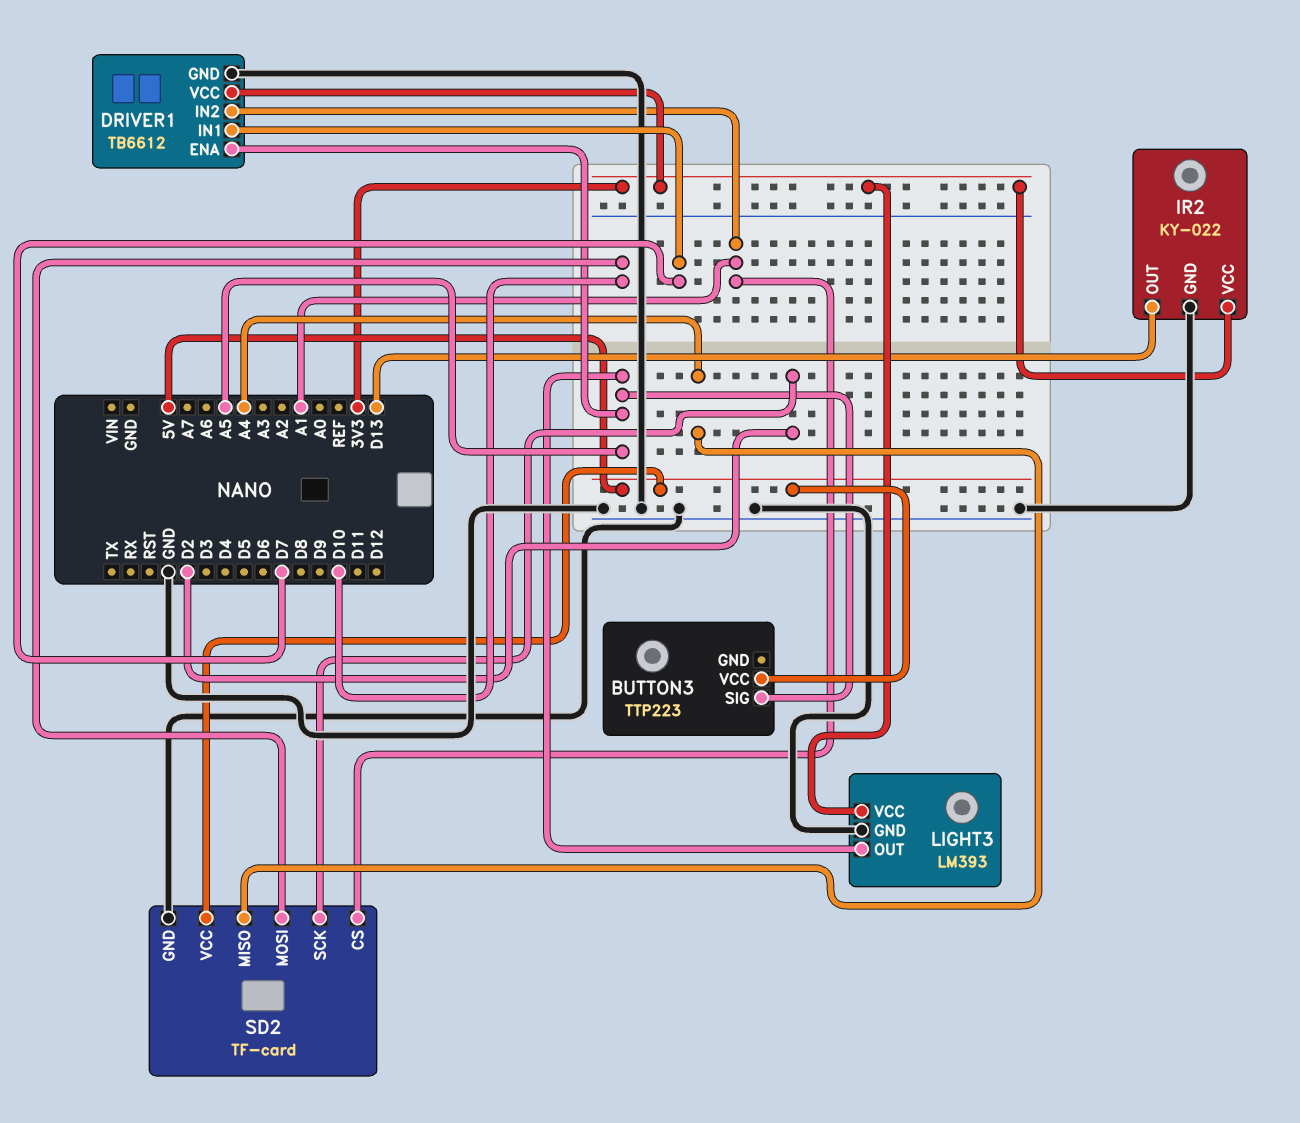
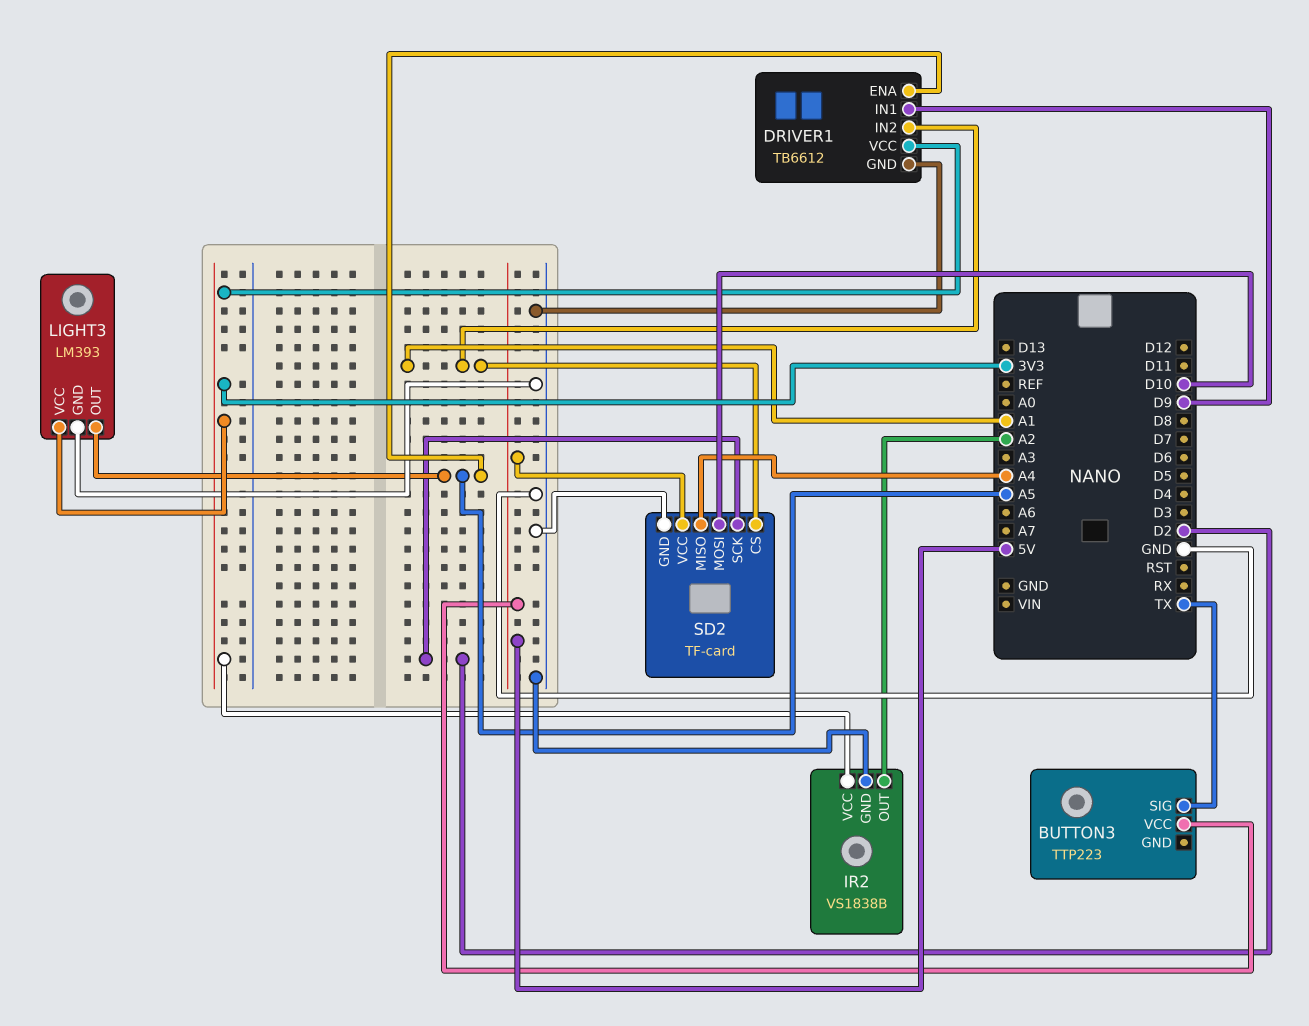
BUTTON3 pin SIG: A5 -> TX
DRIVER1 pin IN1: D7 -> D9
IR2: KY-022 -> VS1838B
IR2 pin OUT: D13 -> A2

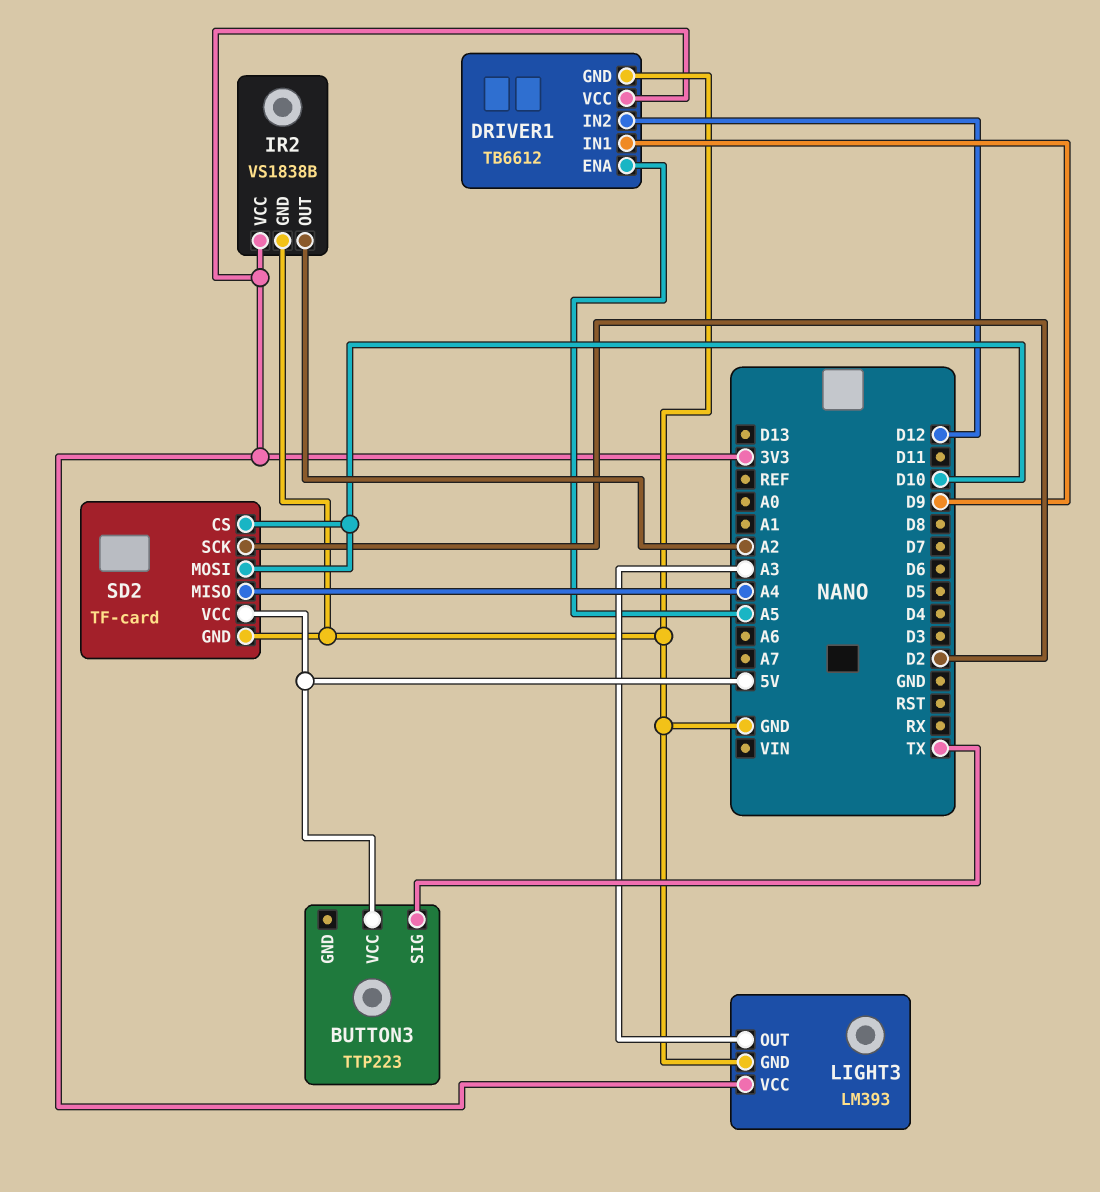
DRIVER1 pin IN2: A1 -> D12
LIGHT3 pin OUT: A5 -> A3
SD2 pin CS: A1 -> D10

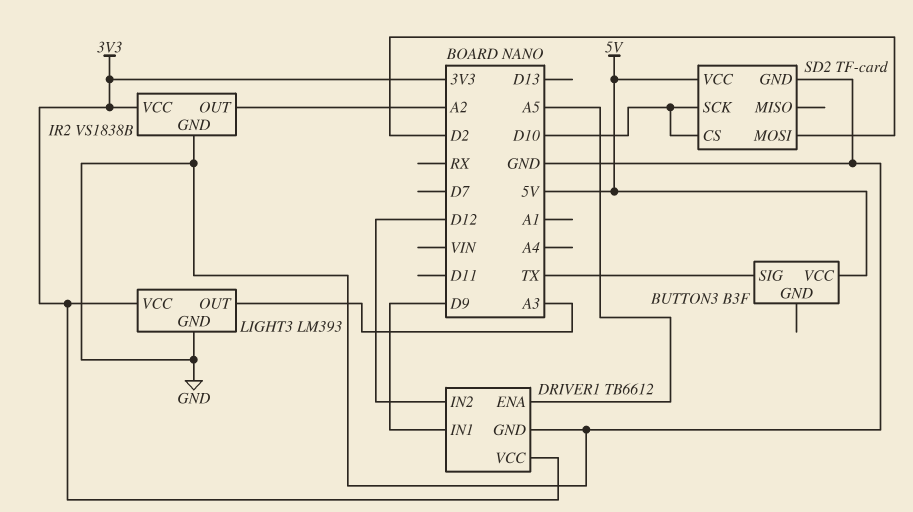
BUTTON3: TTP223 -> B3F
SD2 pin MISO: A4 -> none
SD2 pin MOSI: D10 -> D2
SD2 pin SCK: D2 -> D10

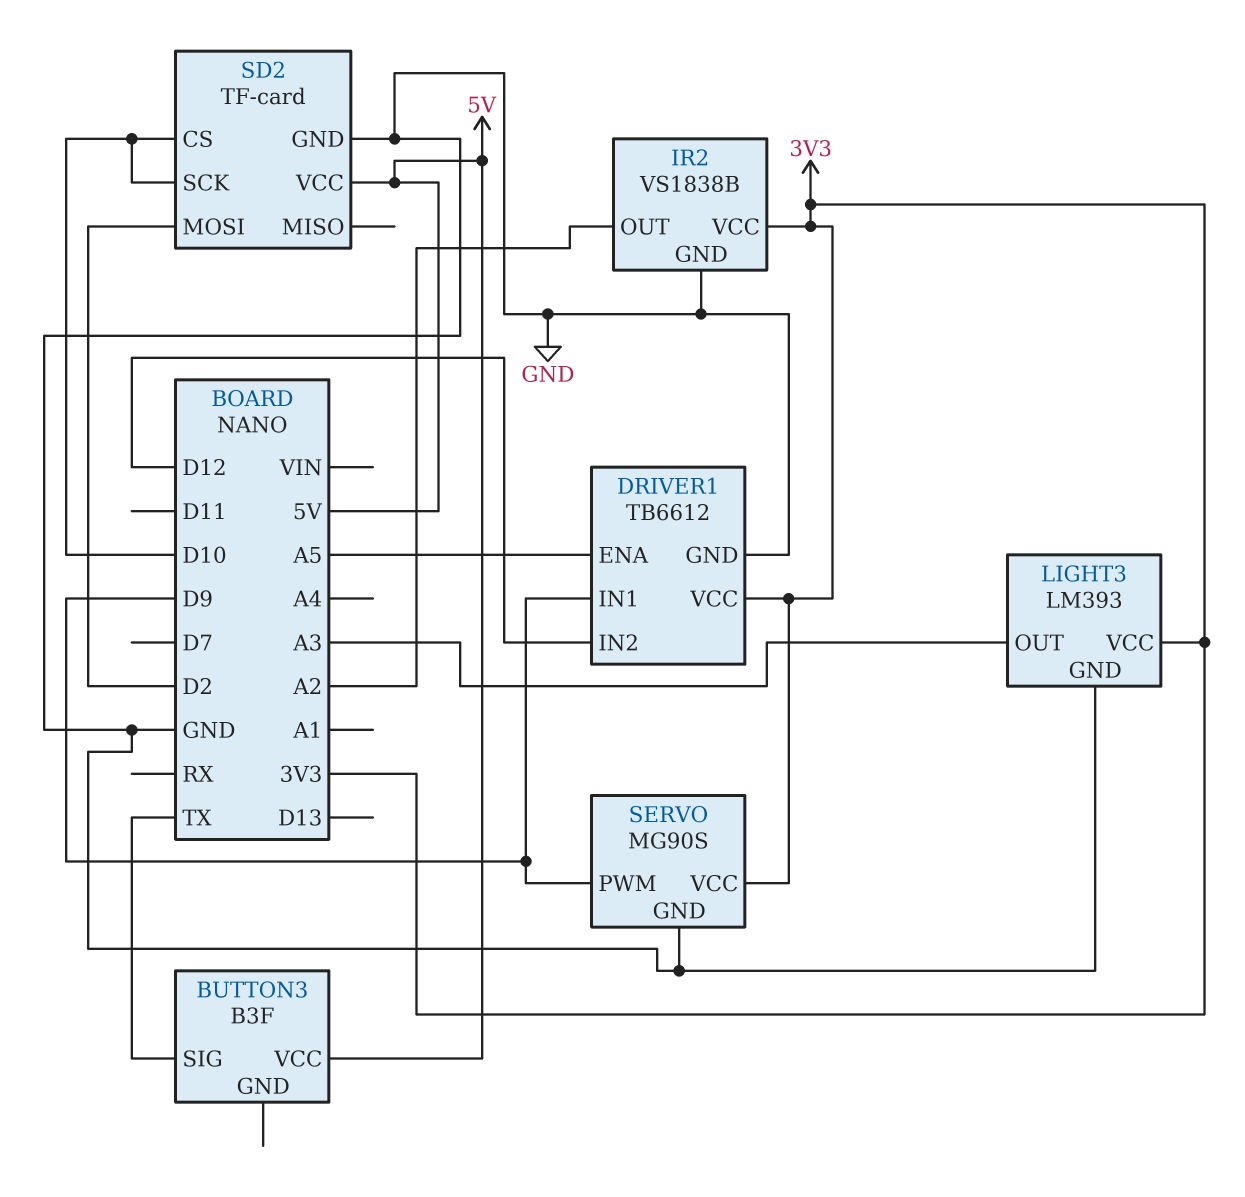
SERVO: none -> MG90S
SERVO pin GND: none -> GND
SERVO pin PWM: none -> D9
SERVO pin VCC: none -> 3V3

